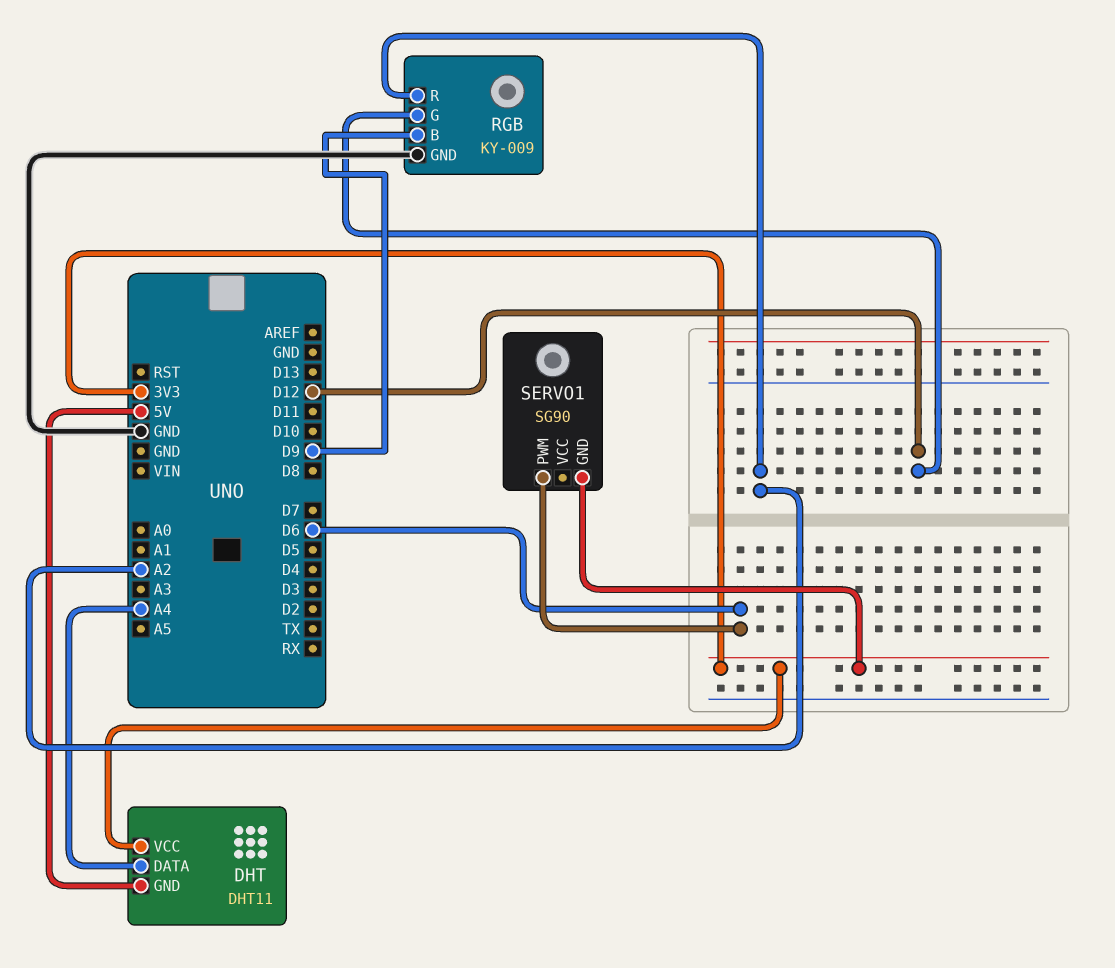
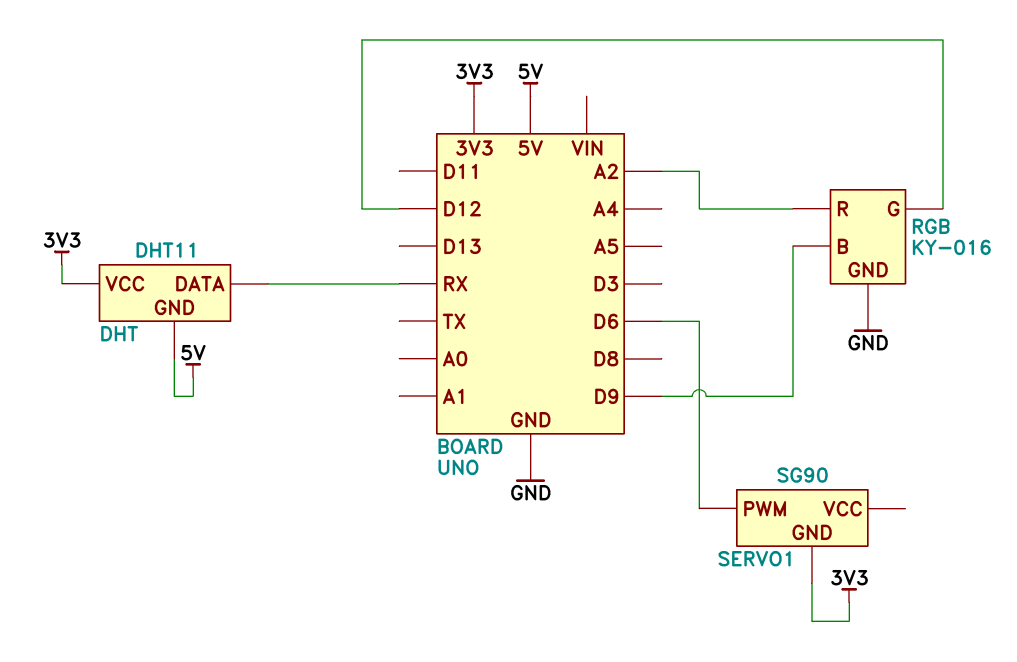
DHT pin DATA: A4 -> RX
RGB: KY-009 -> KY-016

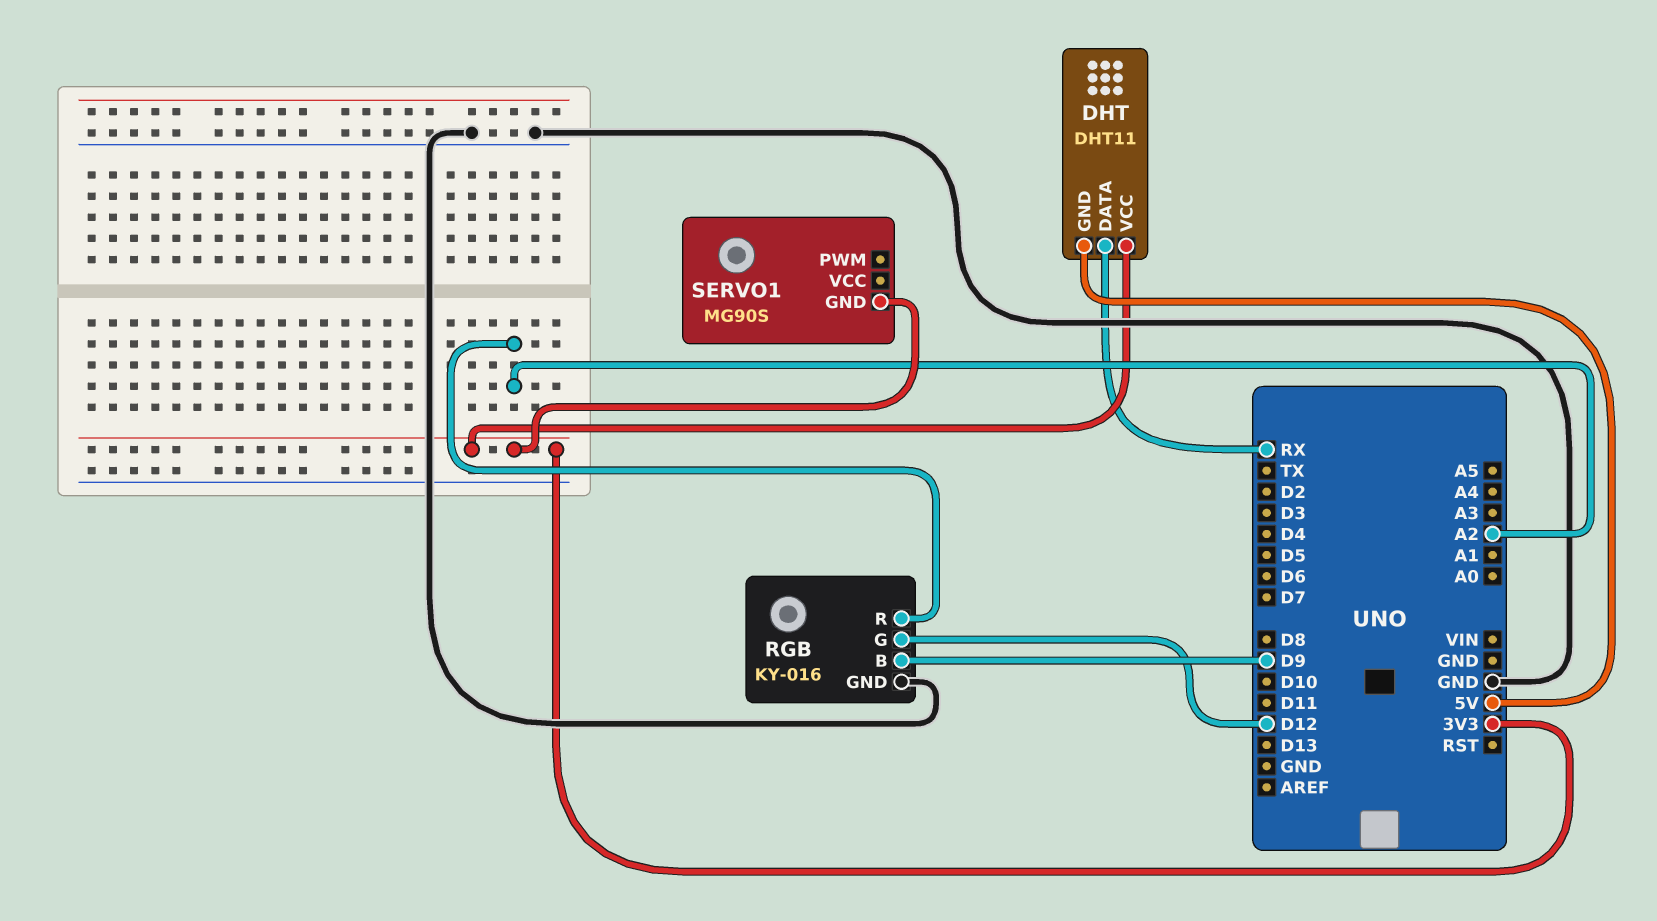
SERVO1: SG90 -> MG90S
SERVO1 pin PWM: D6 -> none

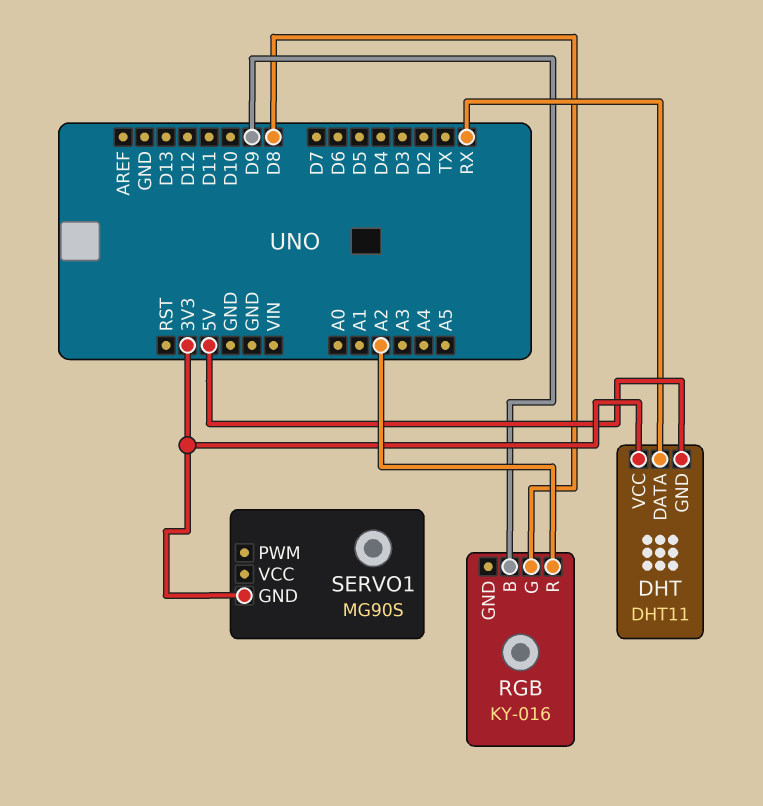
RGB pin G: D12 -> D8
RGB pin GND: GND -> none

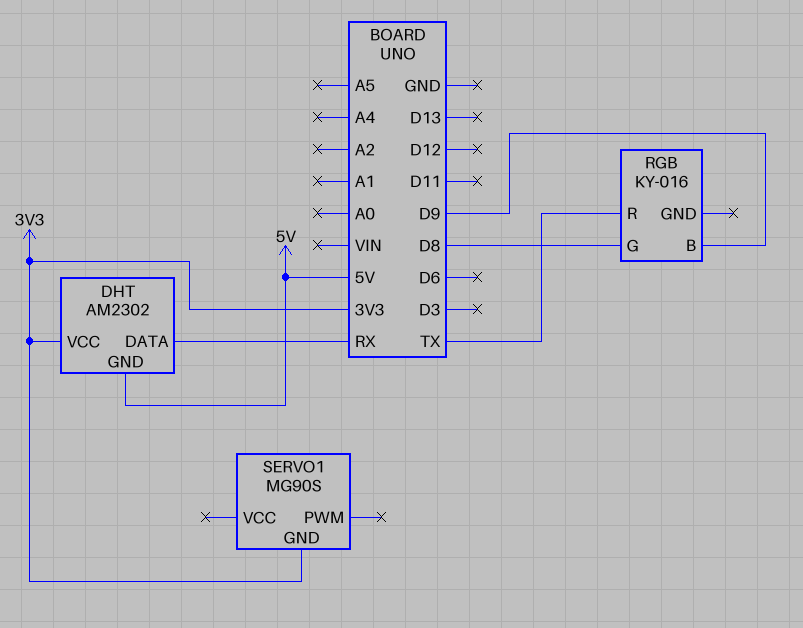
DHT: DHT11 -> AM2302
RGB pin R: A2 -> TX

